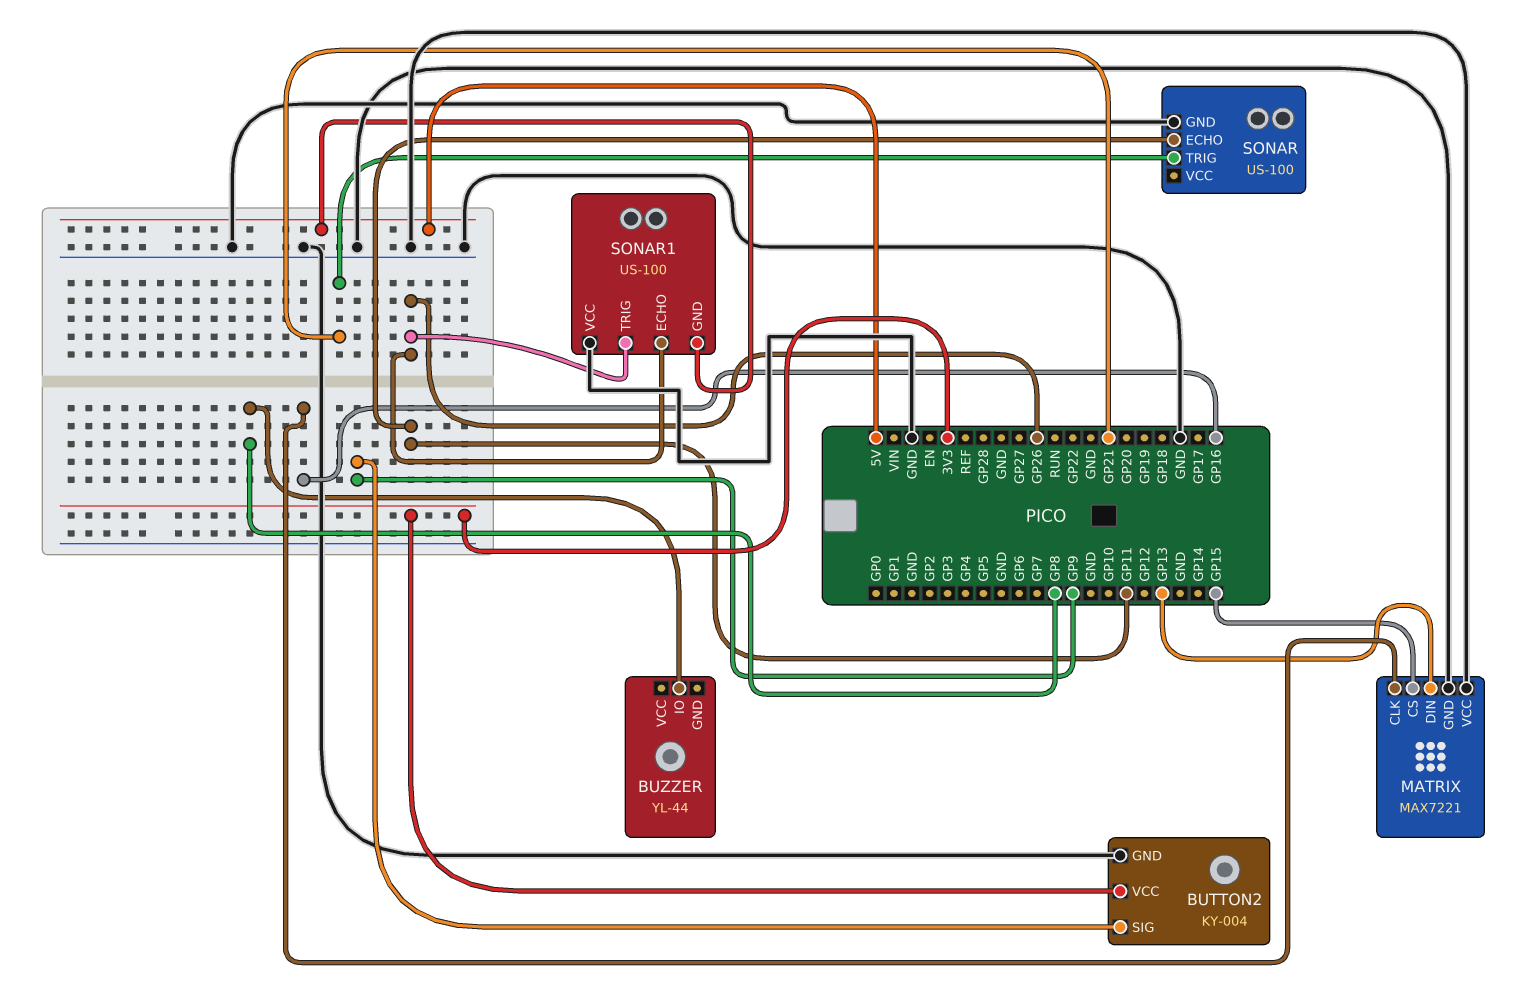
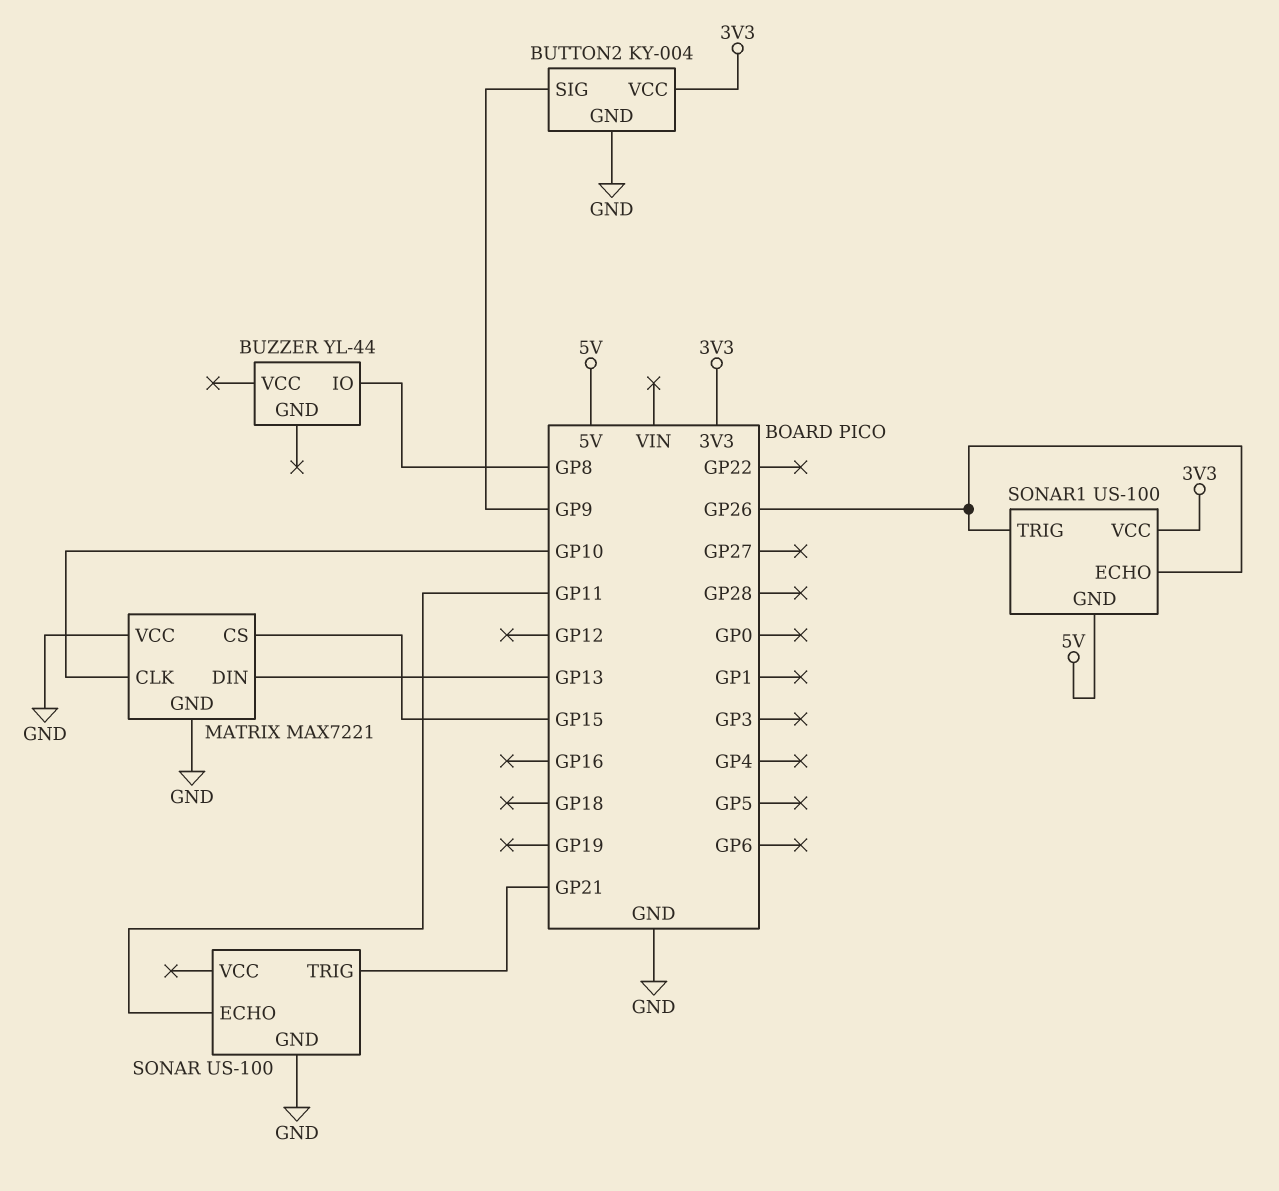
MATRIX pin CLK: GP16 -> GP10
SONAR1 pin VCC: GND -> 3V3

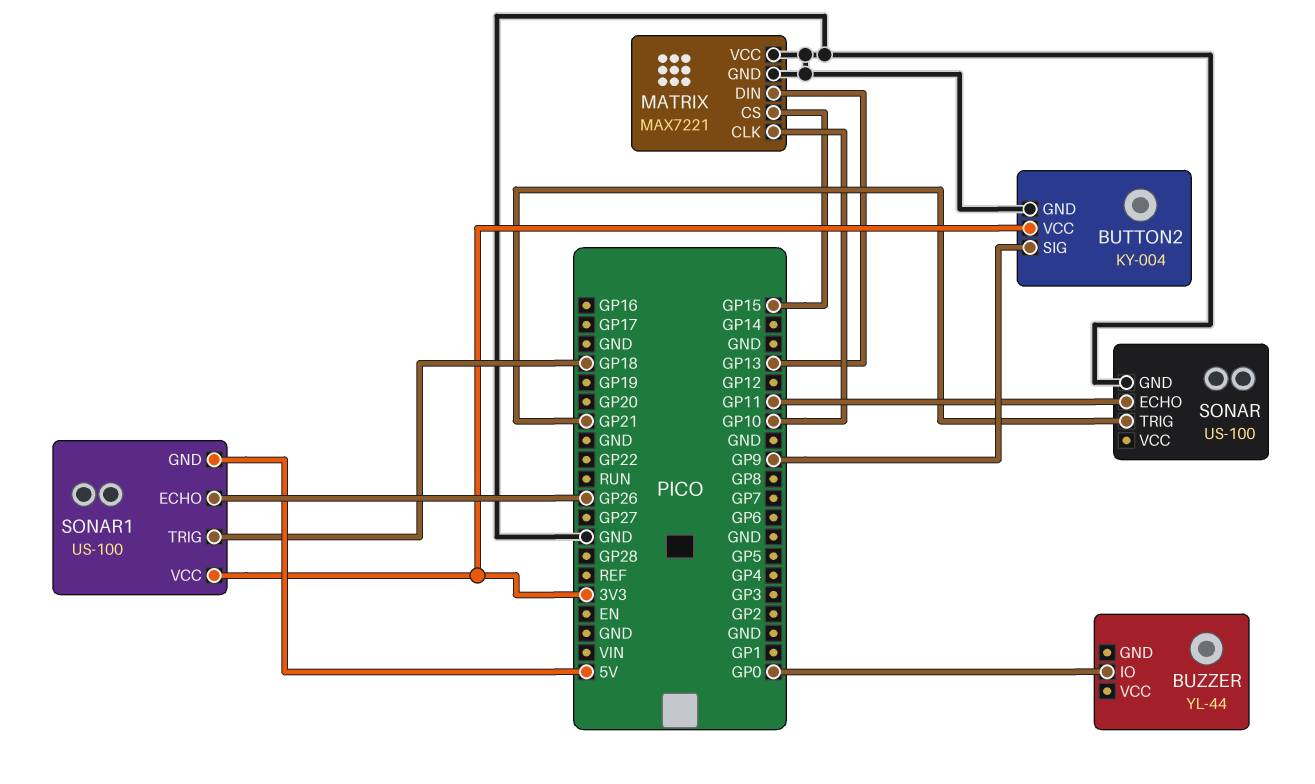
BUZZER pin IO: GP8 -> GP0
SONAR1 pin TRIG: GP26 -> GP18

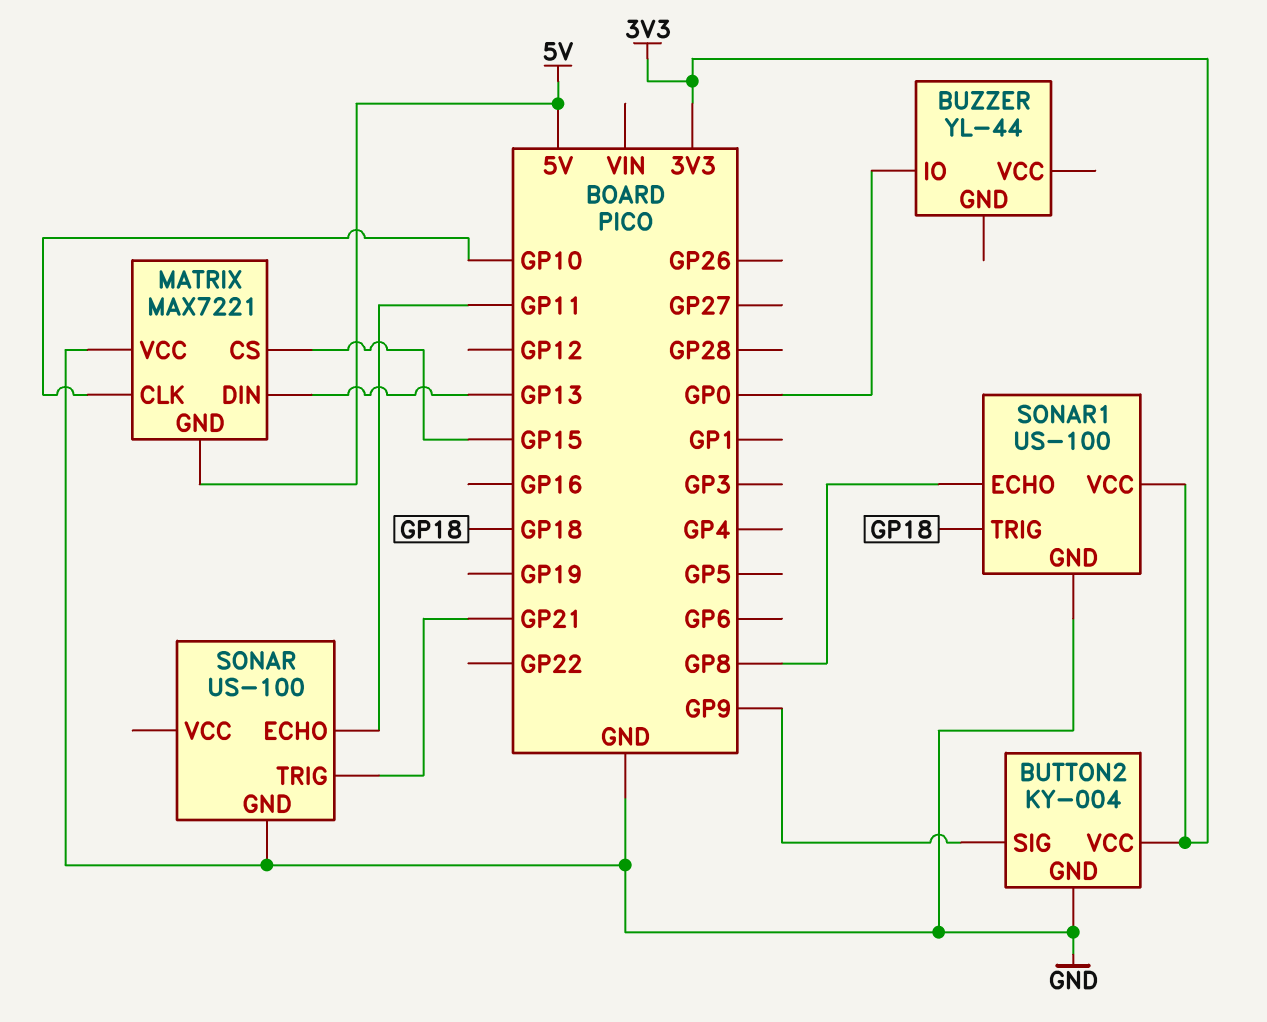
MATRIX pin GND: GND -> 5V
SONAR1 pin ECHO: GP26 -> GP8
SONAR1 pin GND: 5V -> GND

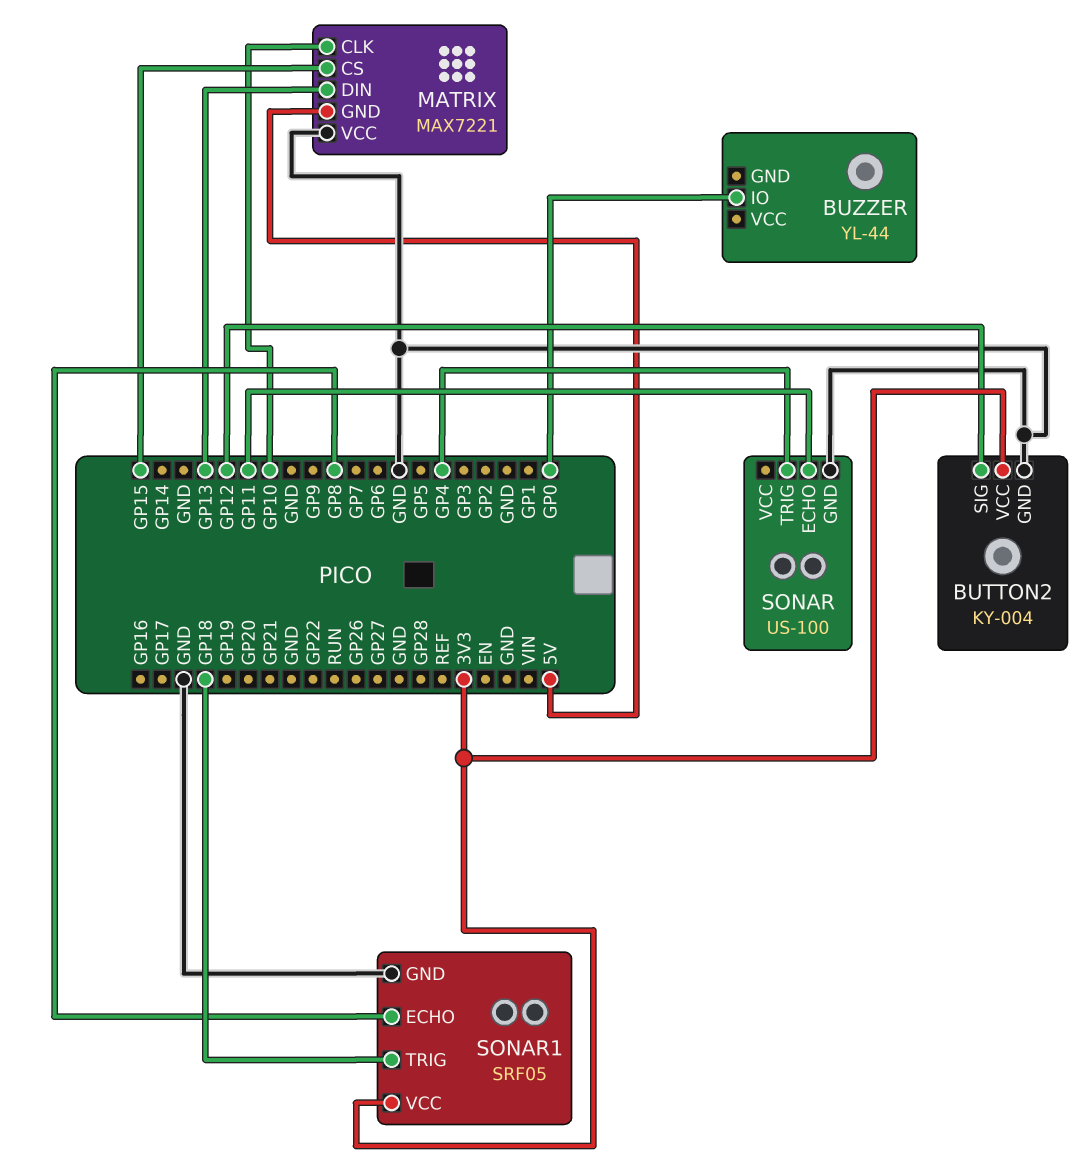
BUTTON2 pin SIG: GP9 -> GP12
SONAR pin TRIG: GP21 -> GP4
SONAR1: US-100 -> SRF05

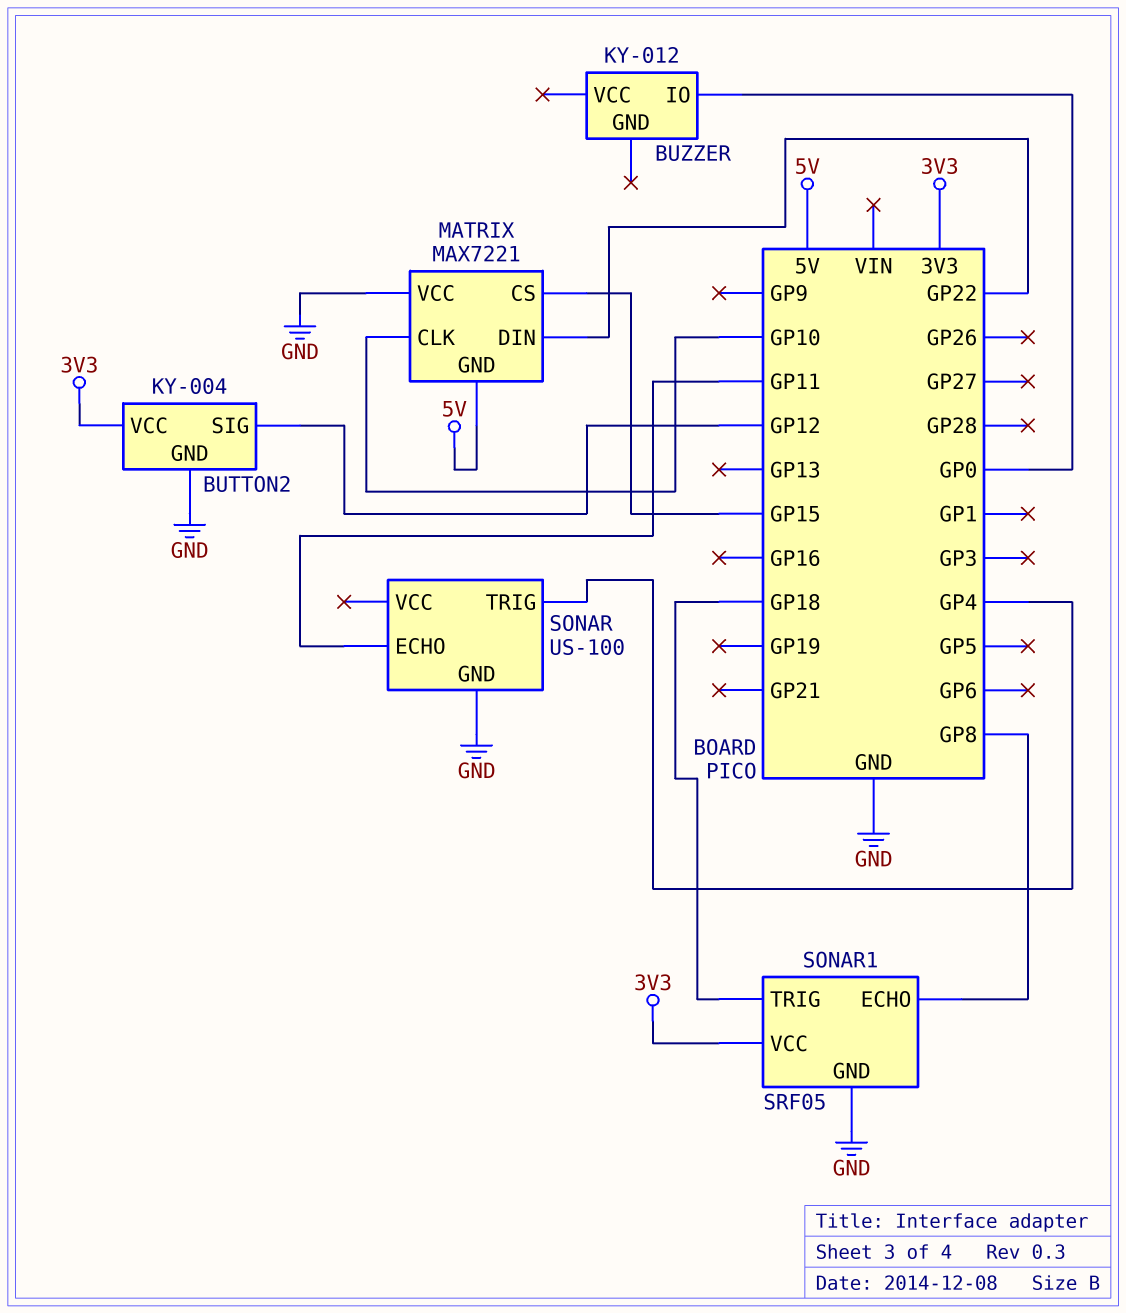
BUZZER: YL-44 -> KY-012
MATRIX pin DIN: GP13 -> GP22

